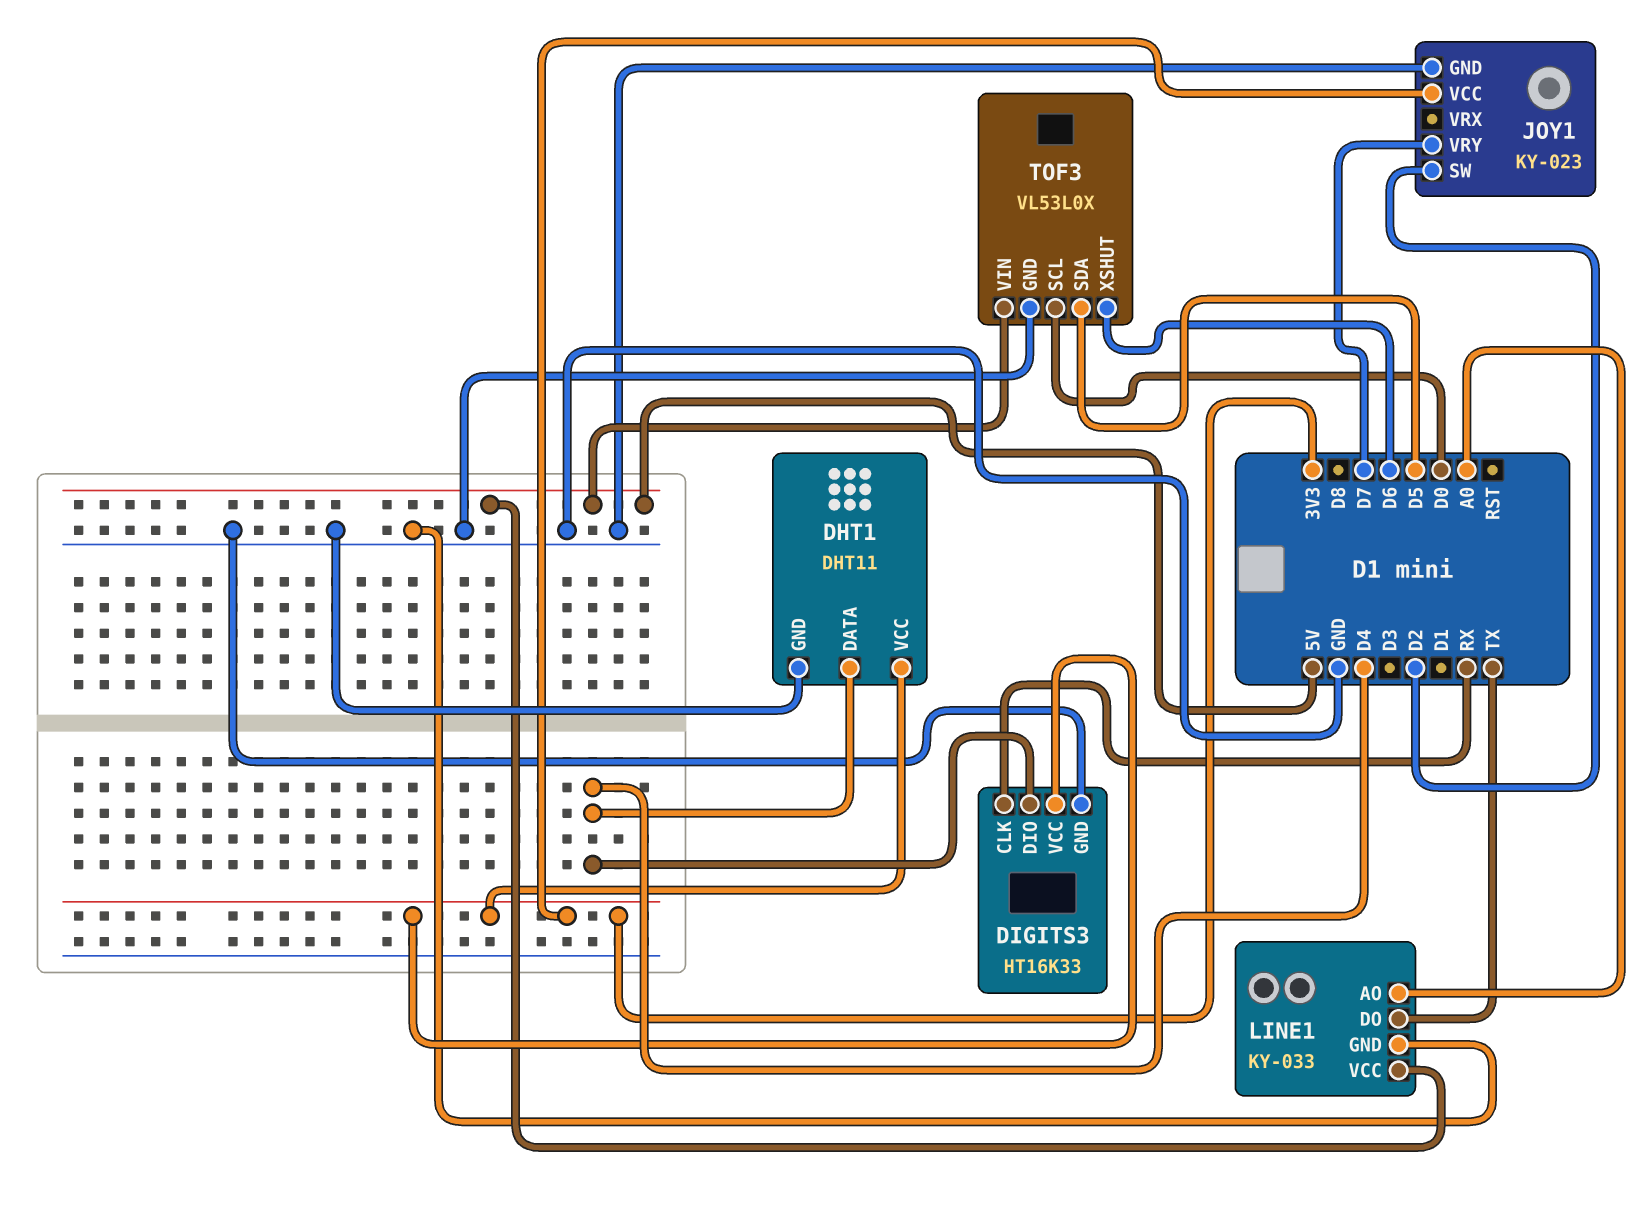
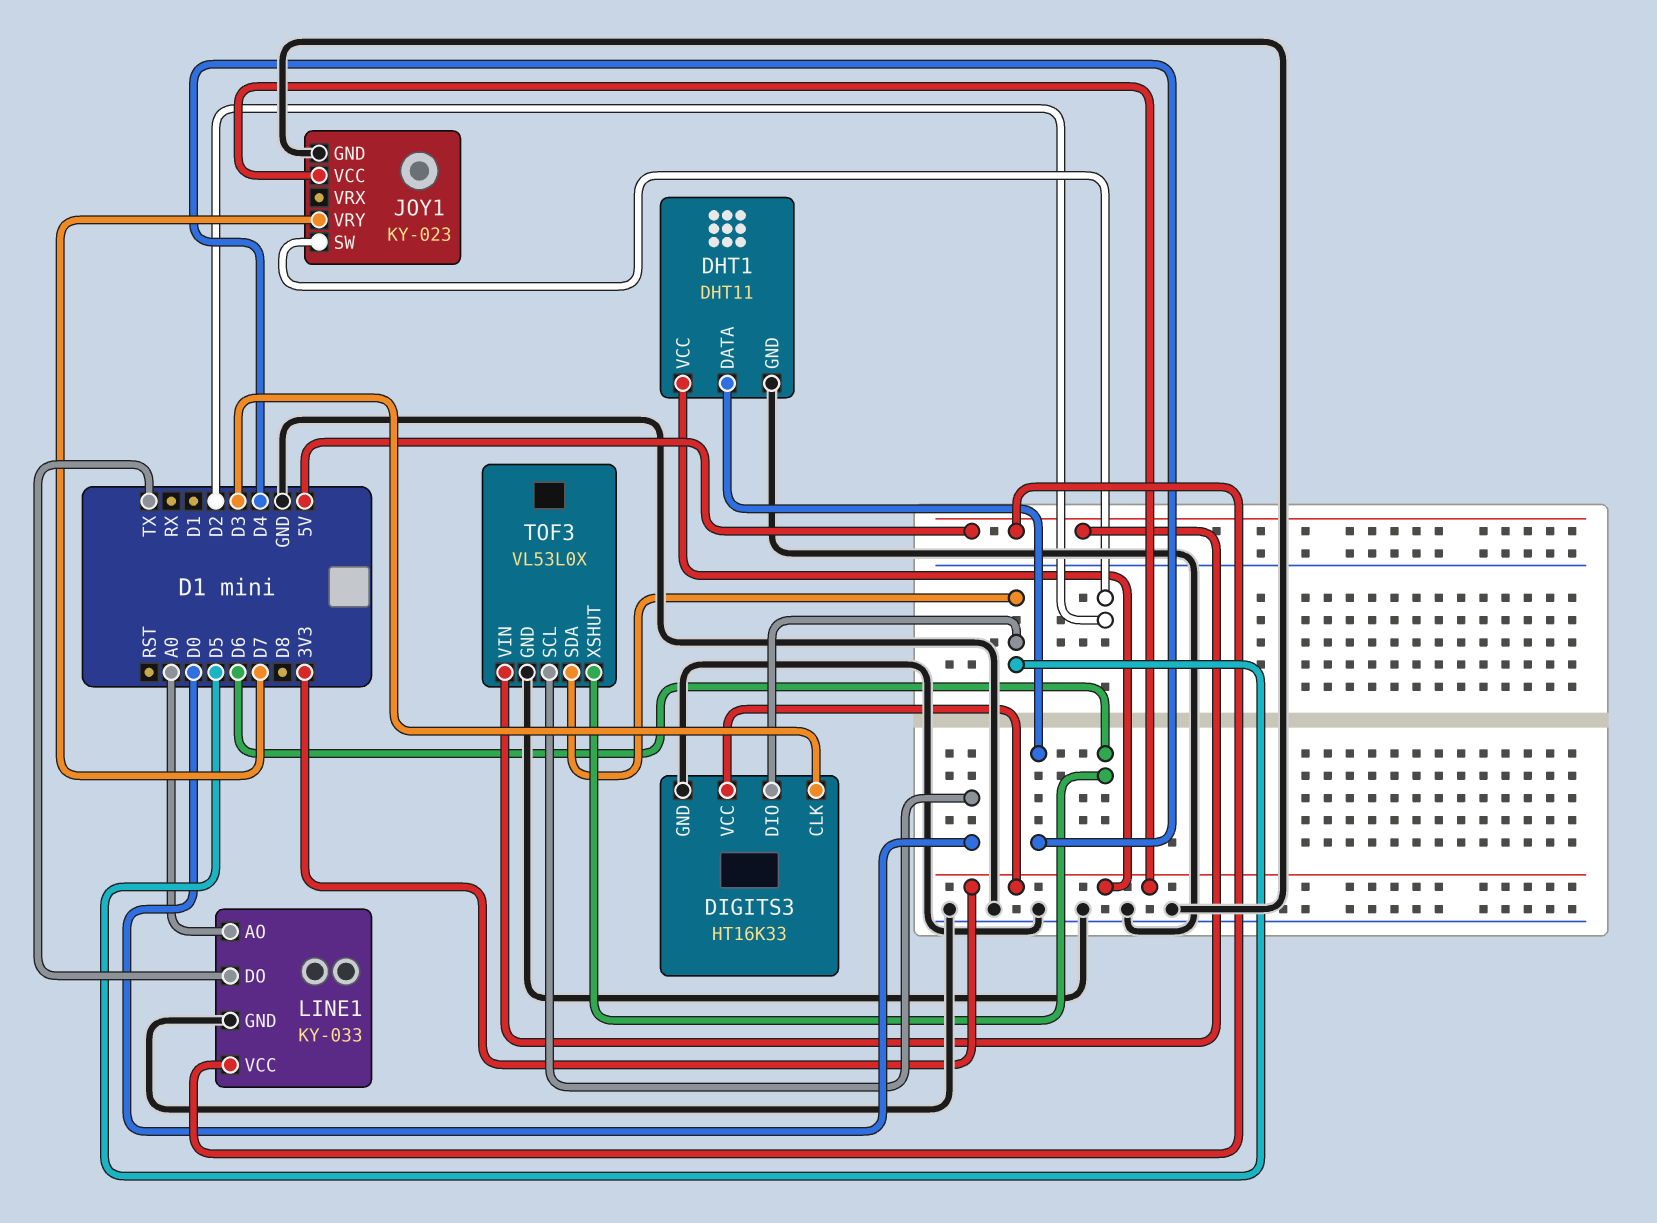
DIGITS3 pin CLK: RX -> D3
DIGITS3 pin DIO: D4 -> D5

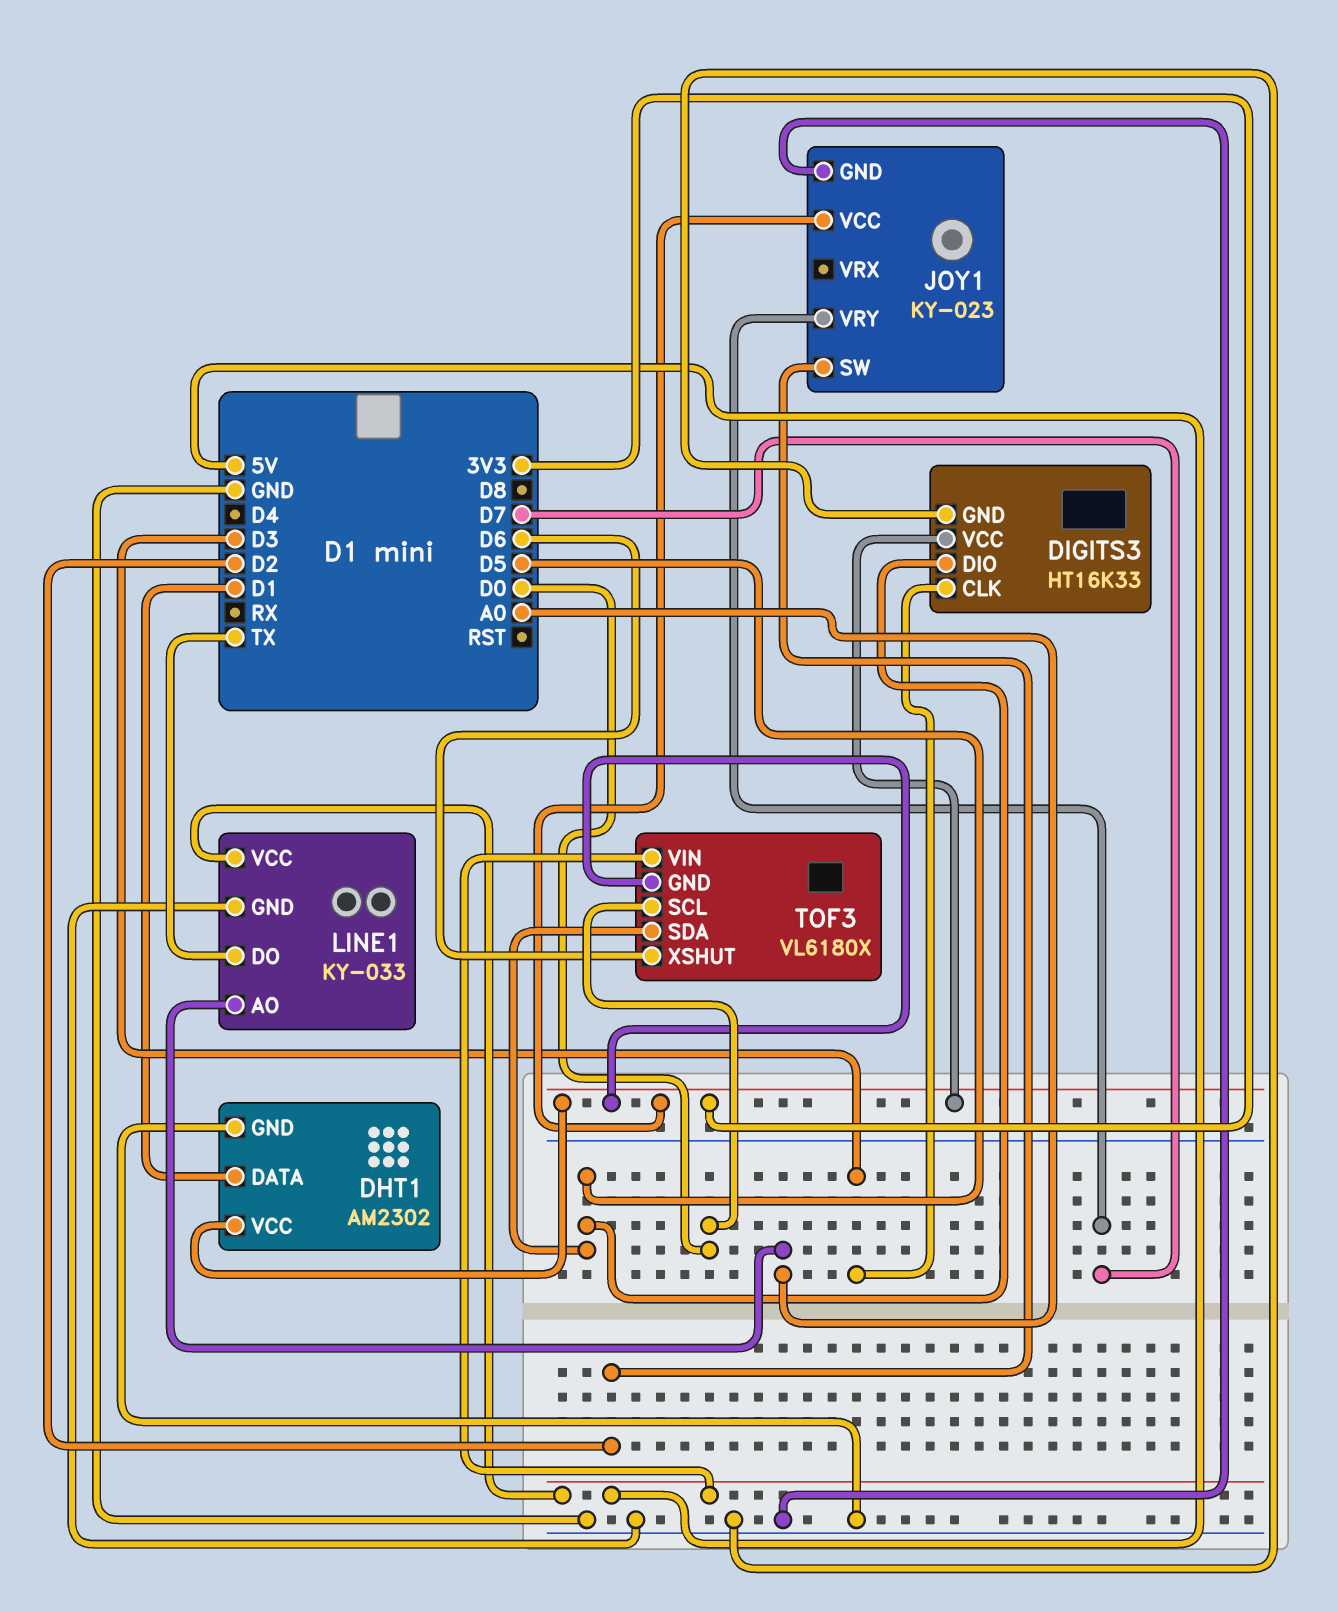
DHT1: DHT11 -> AM2302
DHT1 pin DATA: D4 -> D1
TOF3: VL53L0X -> VL6180X
TOF3 pin GND: GND -> 3V3

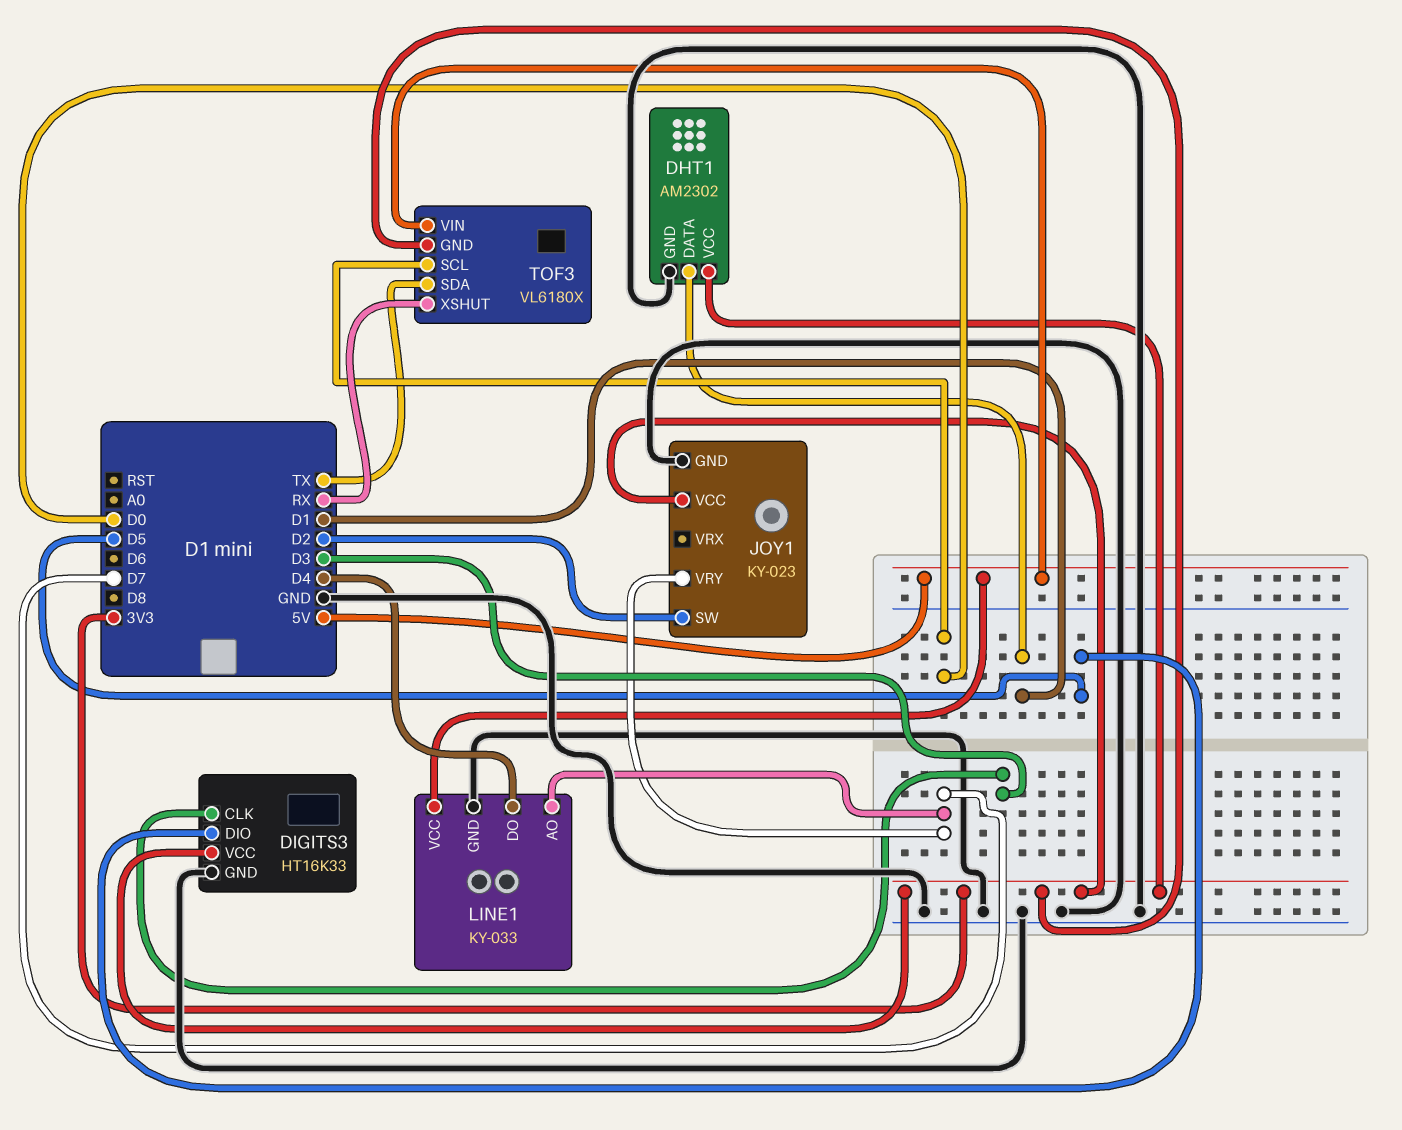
LINE1 pin AO: A0 -> D7
LINE1 pin DO: TX -> D4
TOF3 pin SDA: D5 -> TX
TOF3 pin XSHUT: D6 -> RX

